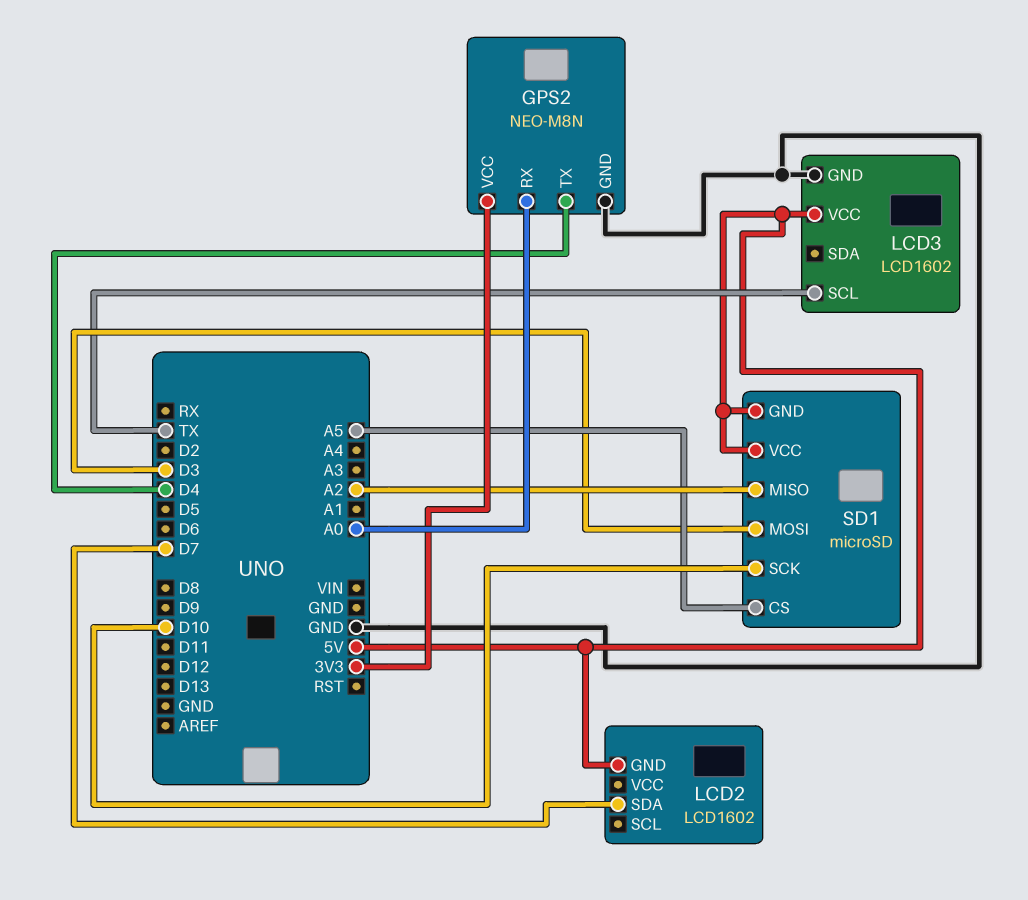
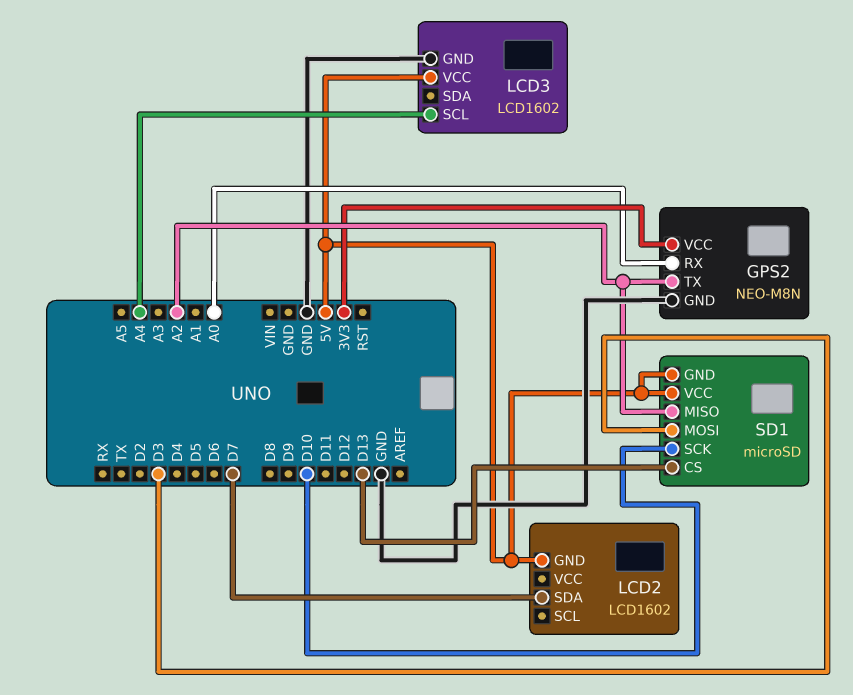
GPS2 pin TX: D4 -> A2
LCD3 pin SCL: TX -> A4
SD1 pin CS: A5 -> D13

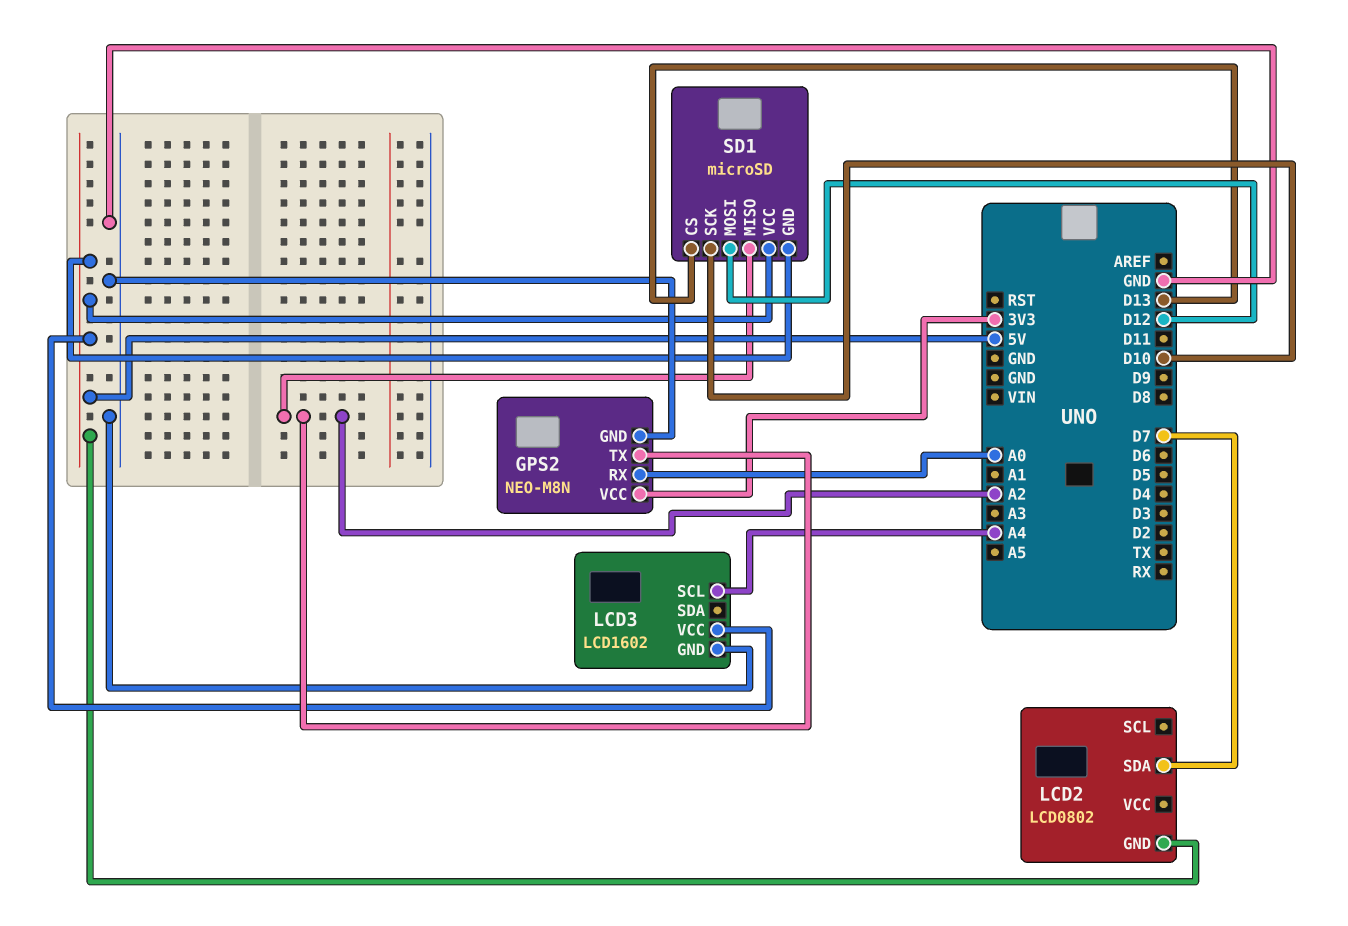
LCD2: LCD1602 -> LCD0802
SD1 pin MOSI: D3 -> D12

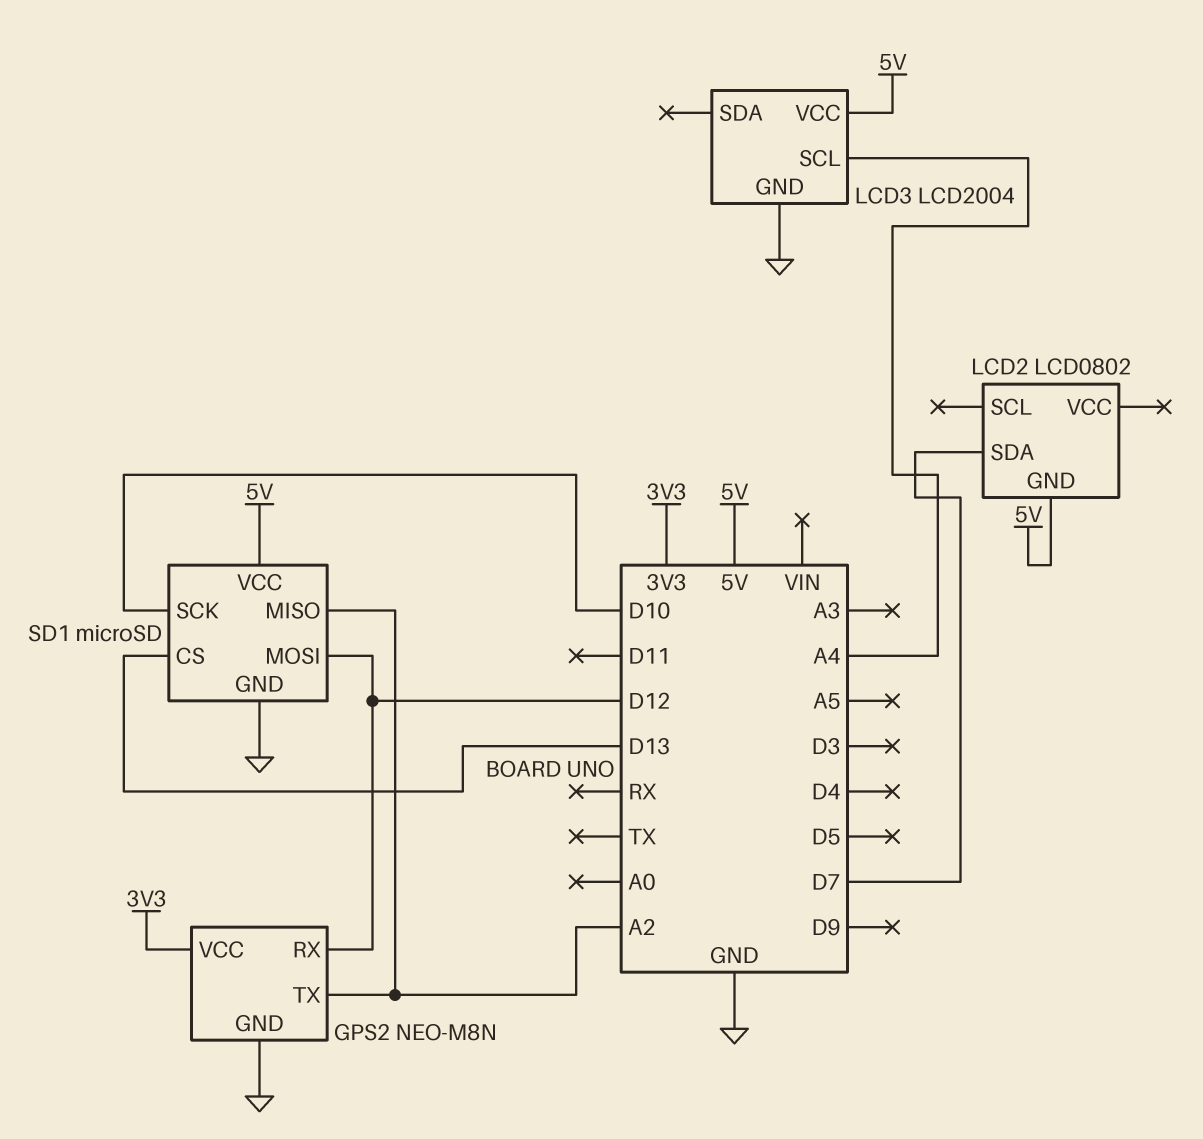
GPS2 pin RX: A0 -> D12
LCD3: LCD1602 -> LCD2004
SD1 pin GND: 5V -> GND

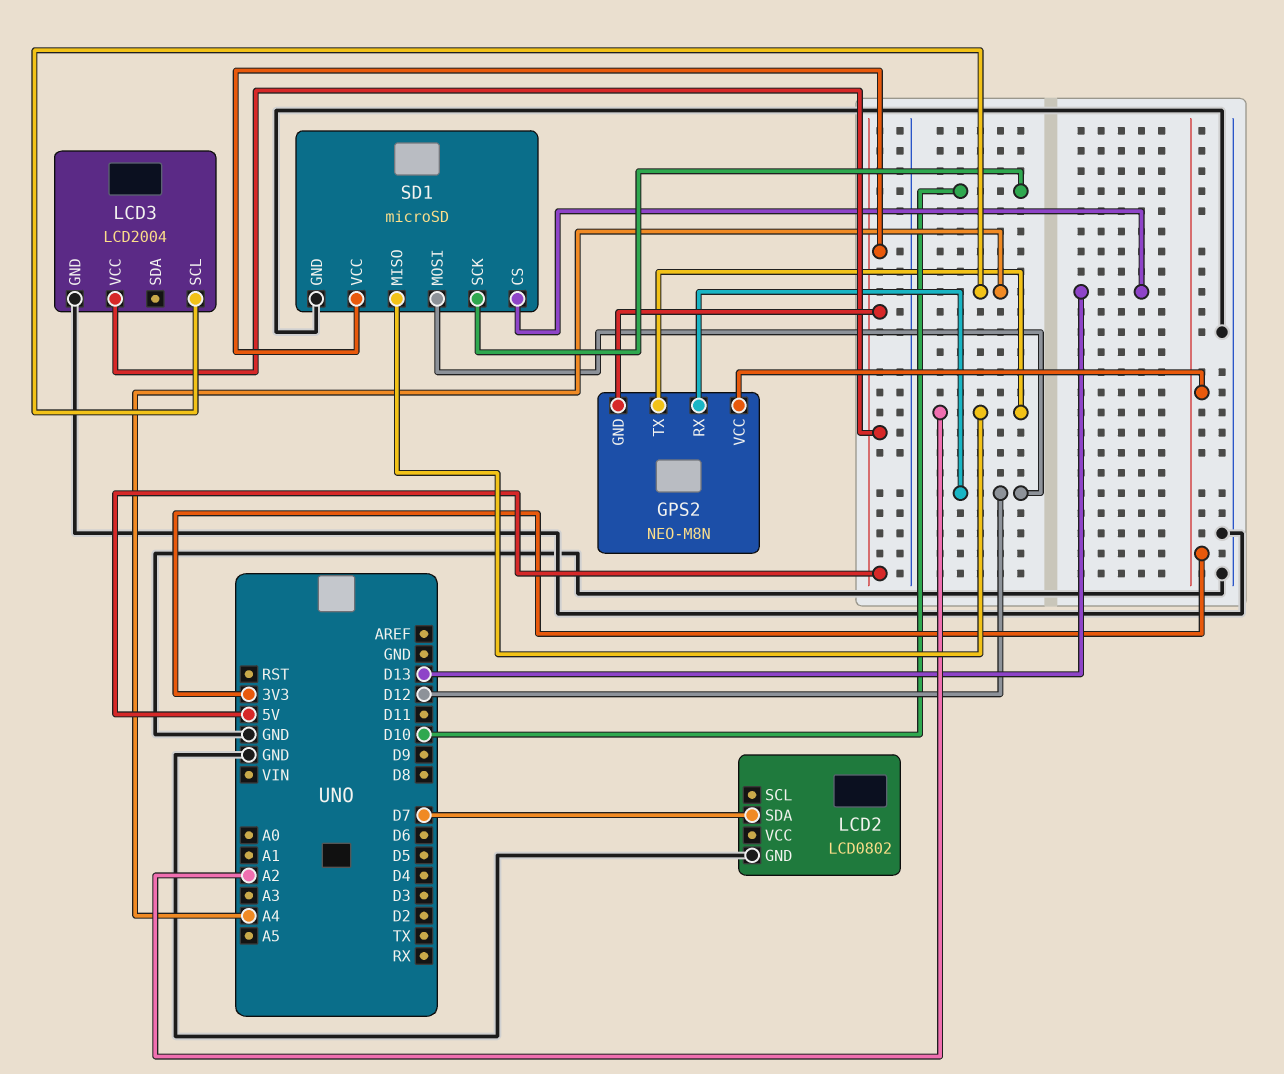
GPS2 pin GND: GND -> 5V
LCD2 pin GND: 5V -> GND

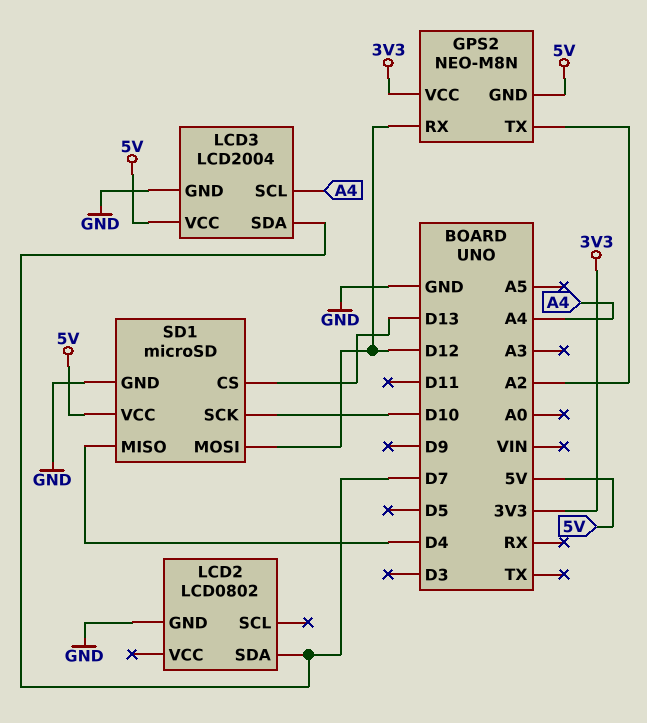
LCD3 pin SDA: none -> D7
SD1 pin MISO: A2 -> D4

